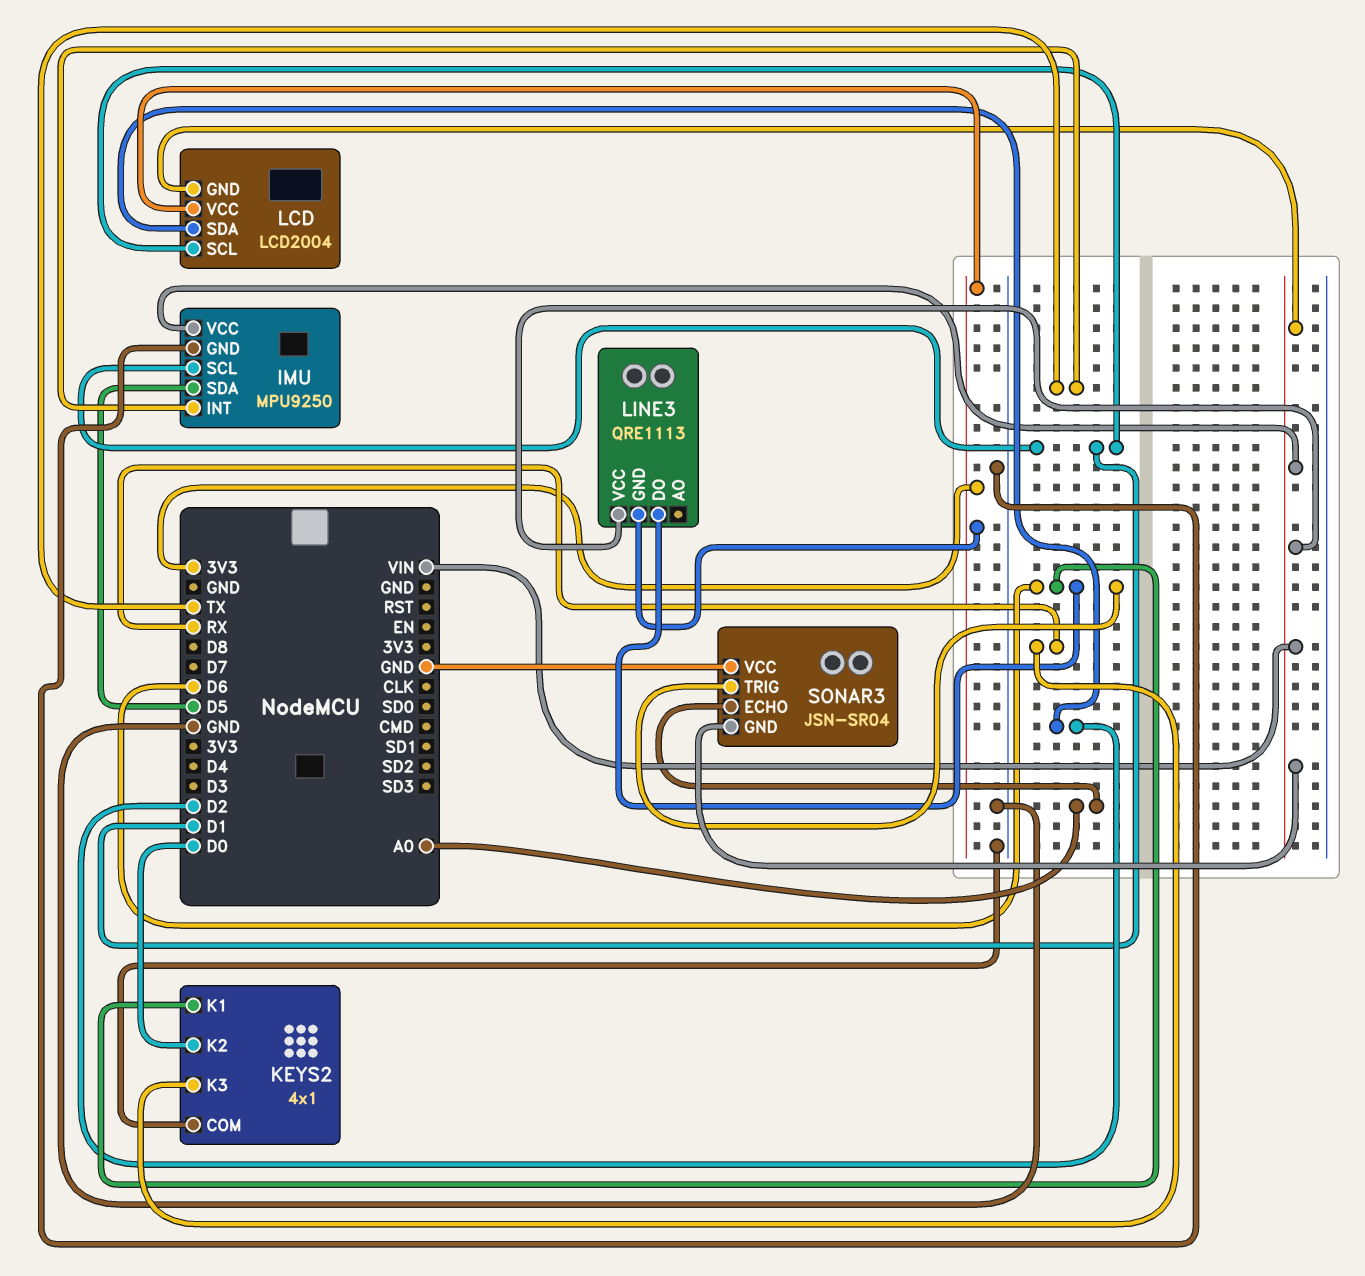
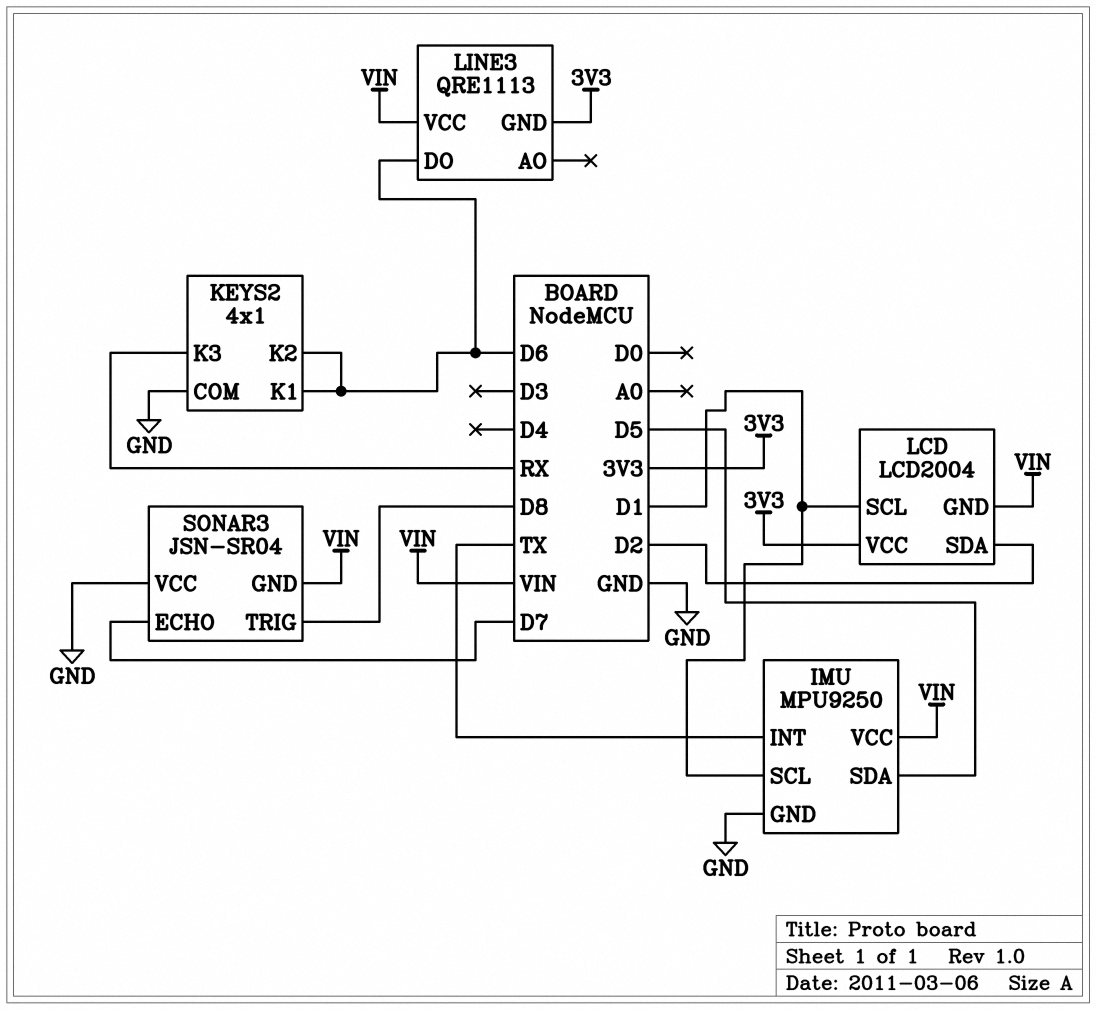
KEYS2 pin K2: D0 -> D6
SONAR3 pin ECHO: A0 -> D7
SONAR3 pin TRIG: D6 -> D8

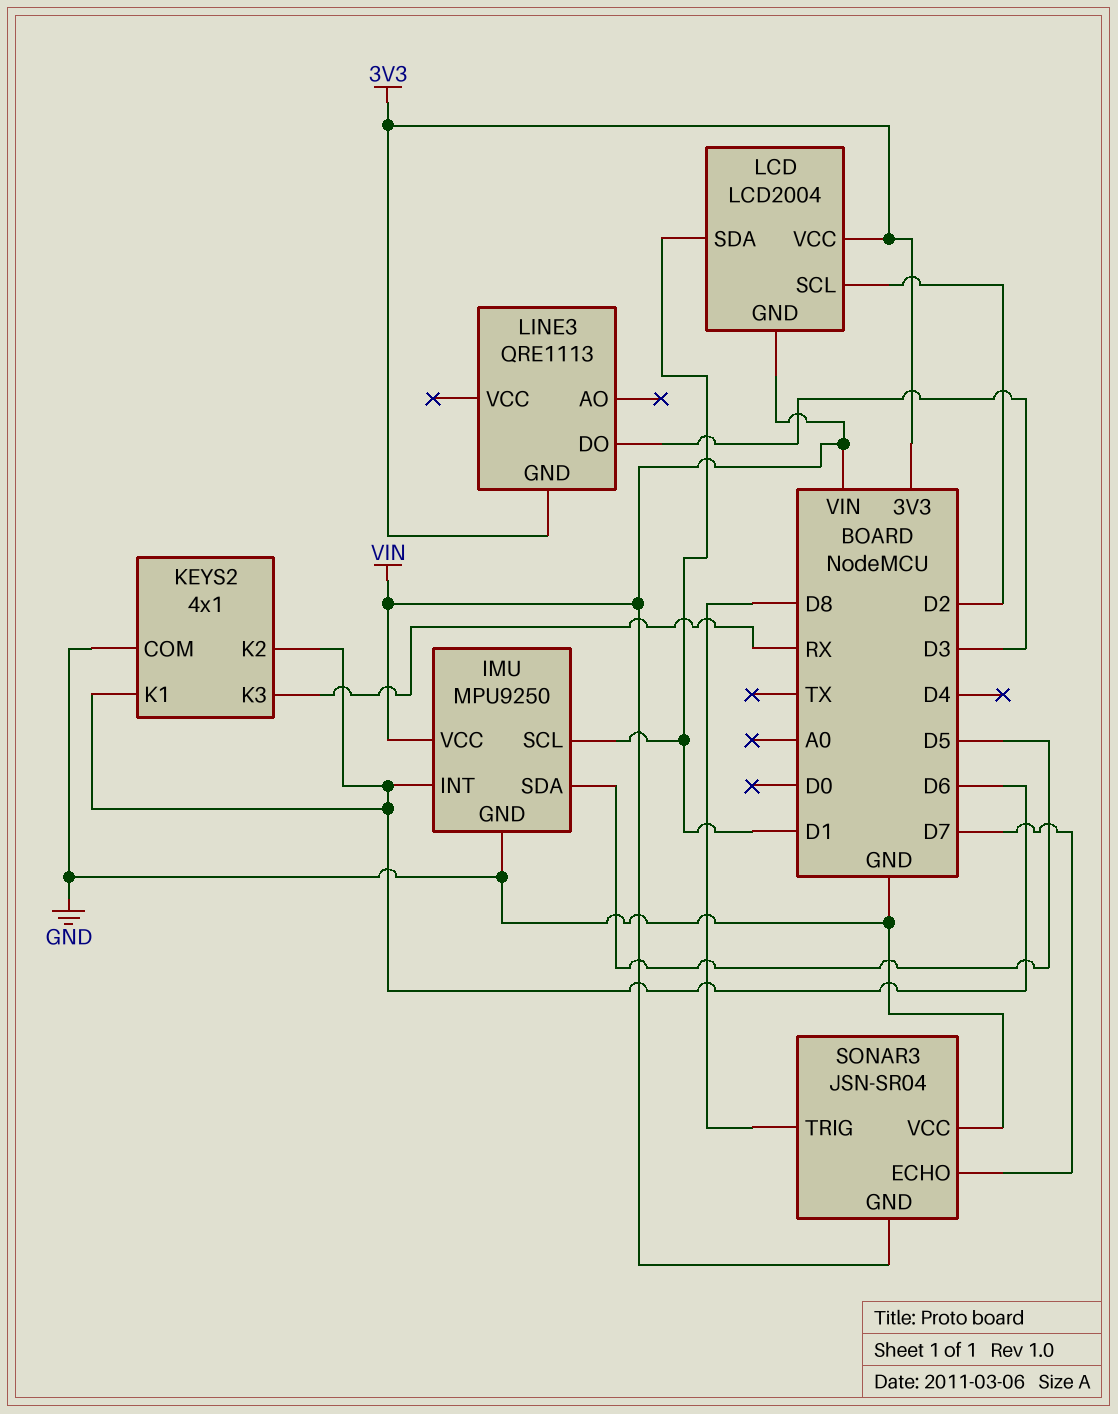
IMU pin INT: TX -> D6
LCD pin SCL: D1 -> D2
LCD pin SDA: D2 -> D1
LINE3 pin DO: D6 -> D3
LINE3 pin VCC: VIN -> none

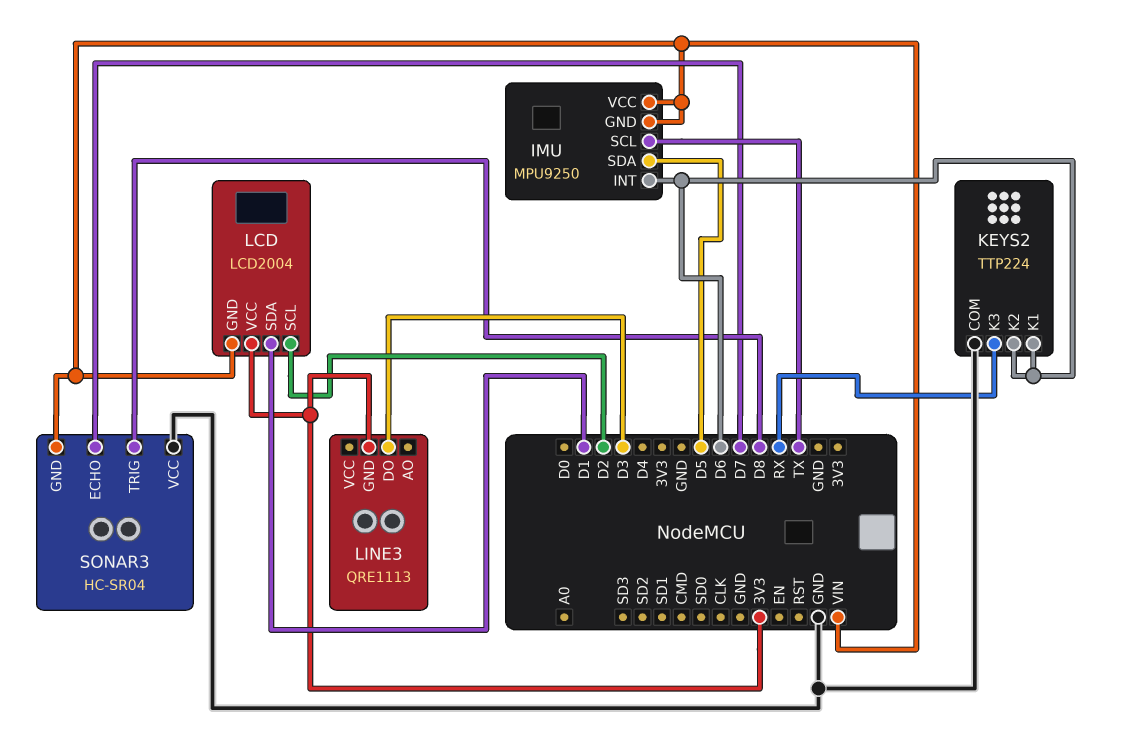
IMU pin GND: GND -> VIN
IMU pin SCL: D1 -> TX
KEYS2: 4x1 -> TTP224
SONAR3: JSN-SR04 -> HC-SR04

